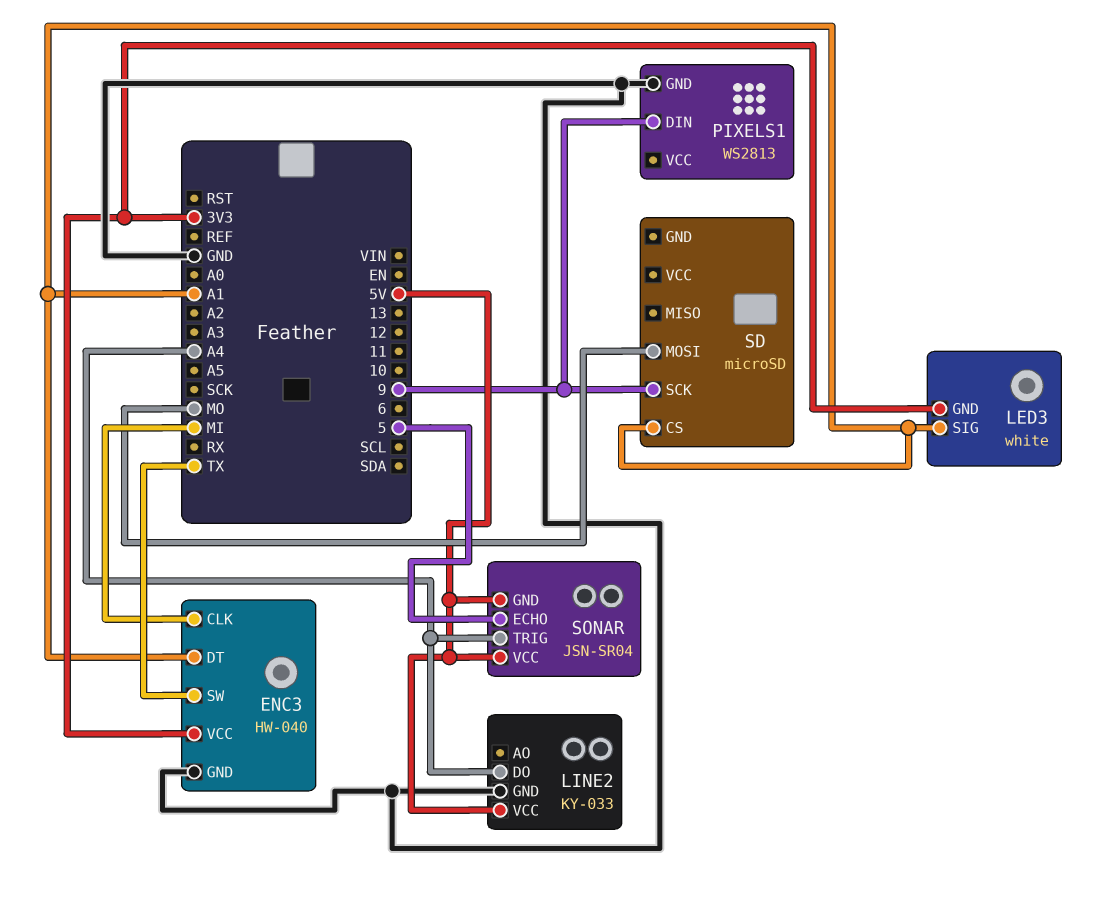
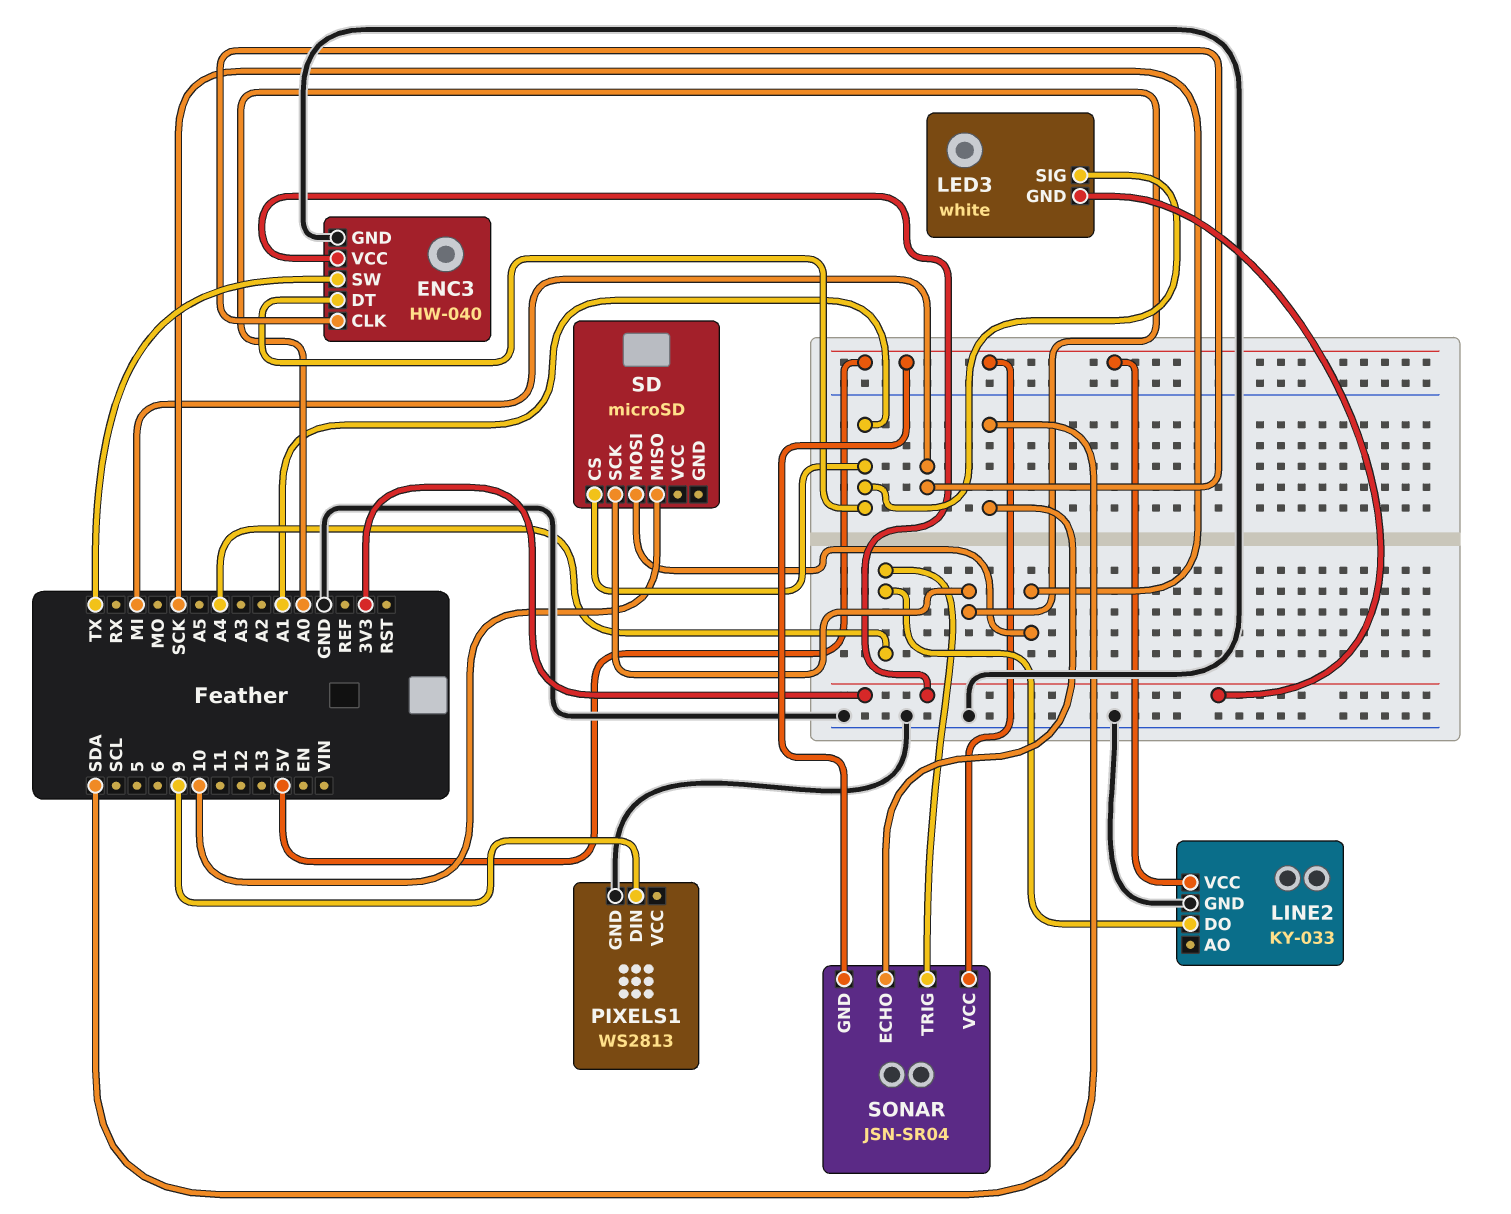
SD pin MISO: none -> 10
SD pin MOSI: MO -> SCK
SD pin SCK: 9 -> A0
SONAR pin ECHO: 5 -> SDA

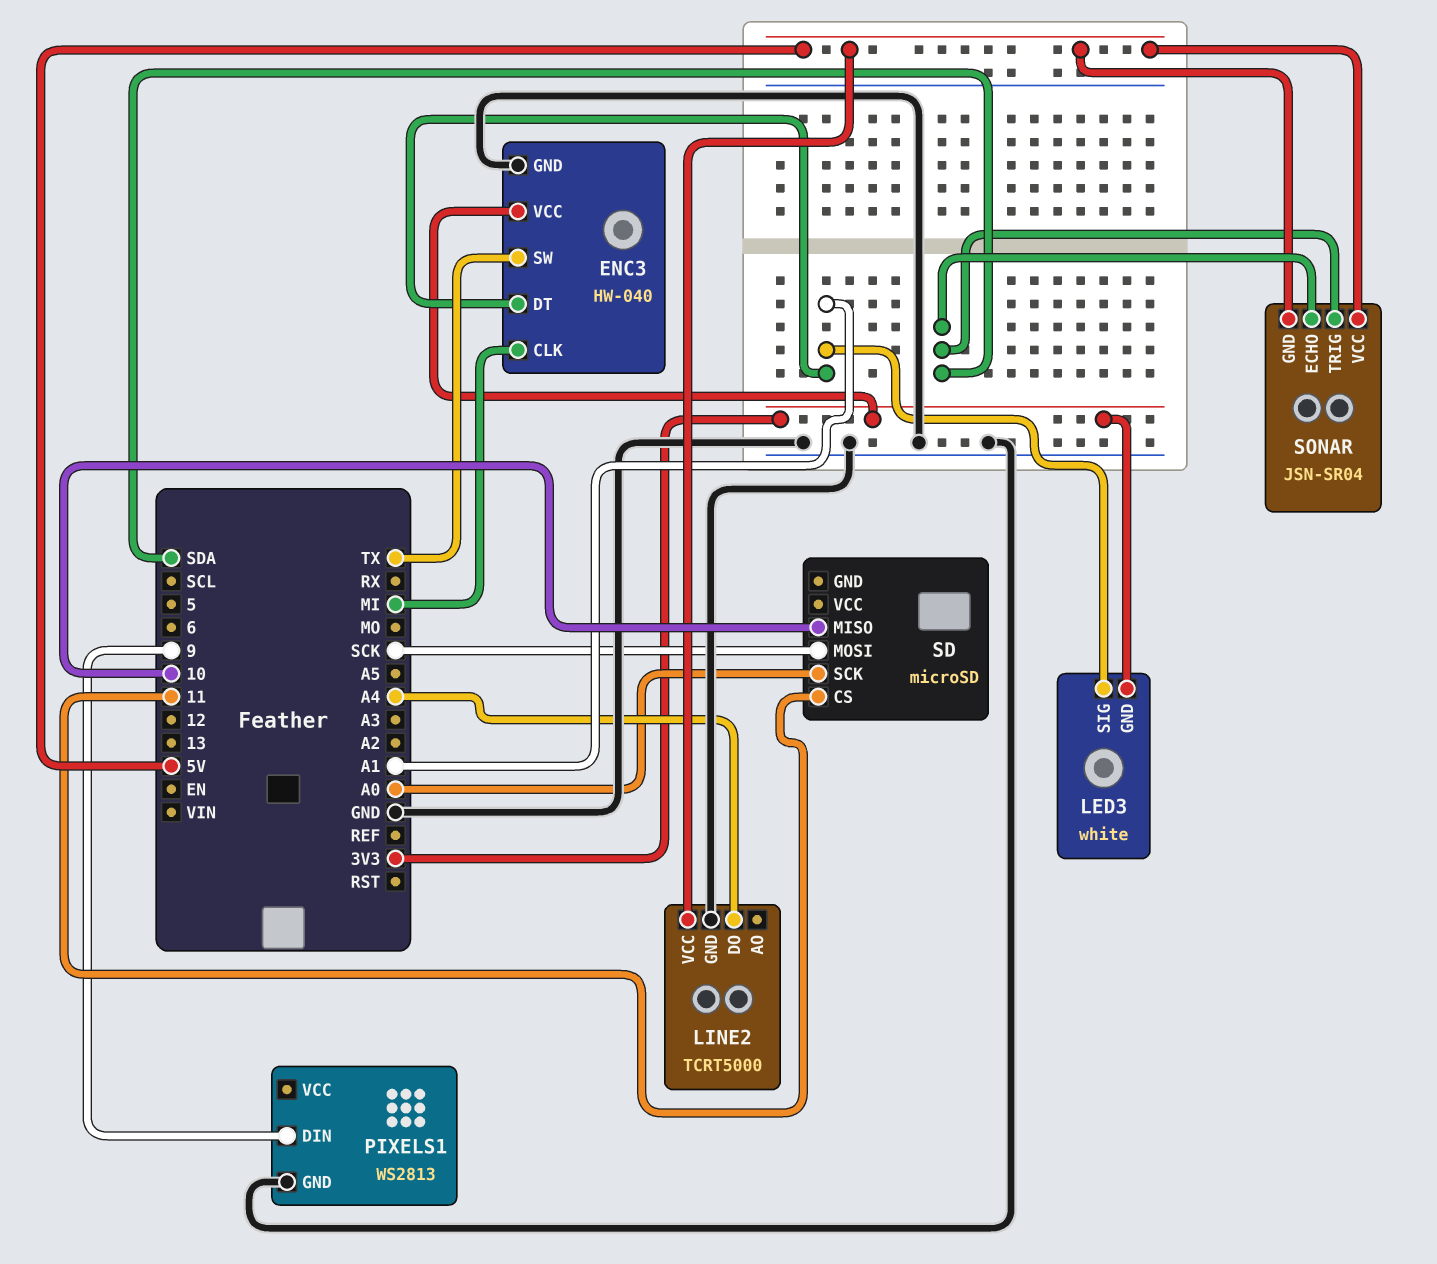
LINE2: KY-033 -> TCRT5000
SD pin CS: A1 -> 11
SONAR pin TRIG: A4 -> SDA

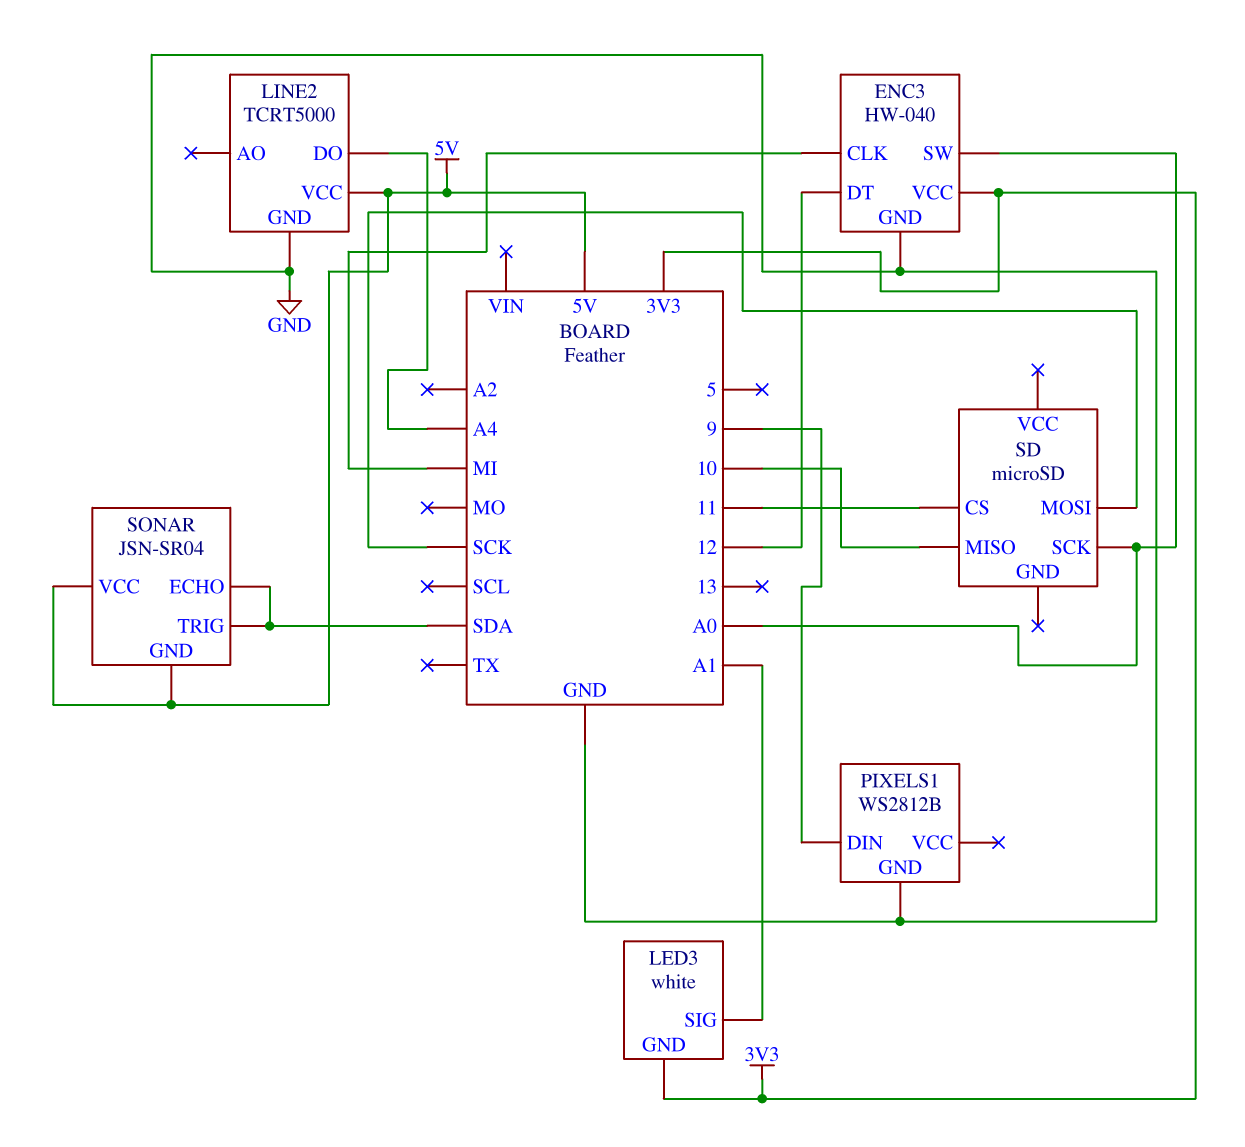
ENC3 pin DT: A1 -> 12
ENC3 pin SW: TX -> A0
PIXELS1: WS2813 -> WS2812B

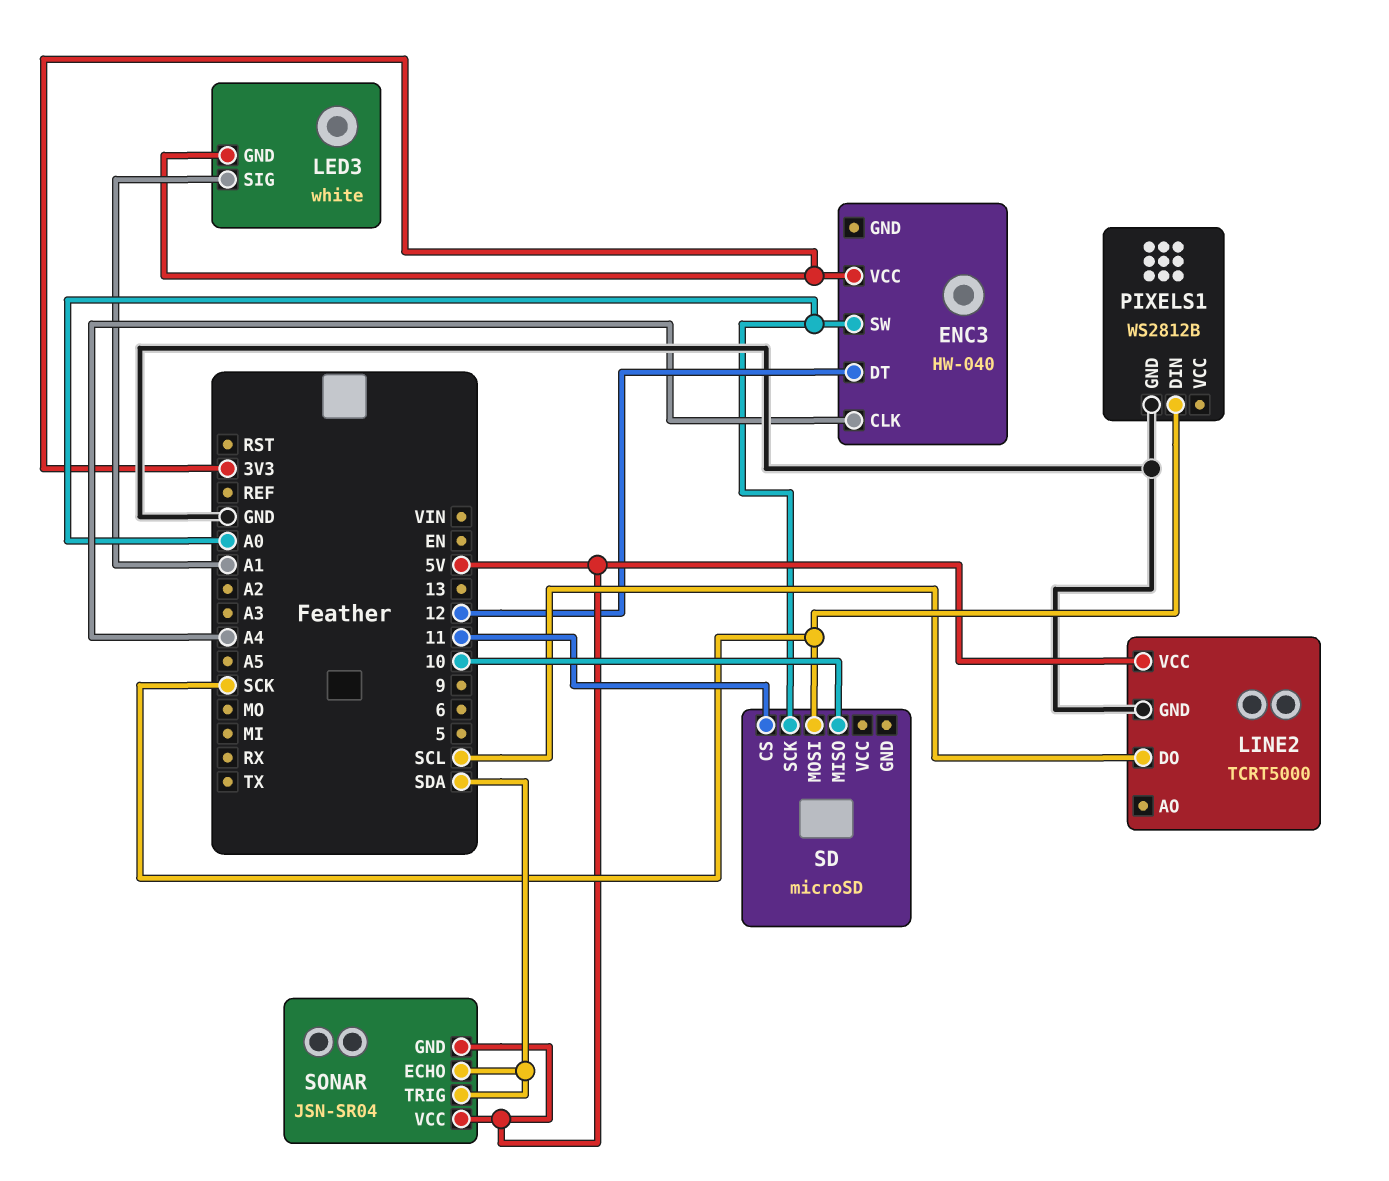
ENC3 pin CLK: MI -> A4
ENC3 pin GND: GND -> none
LINE2 pin DO: A4 -> SCL
PIXELS1 pin DIN: 9 -> SCK

